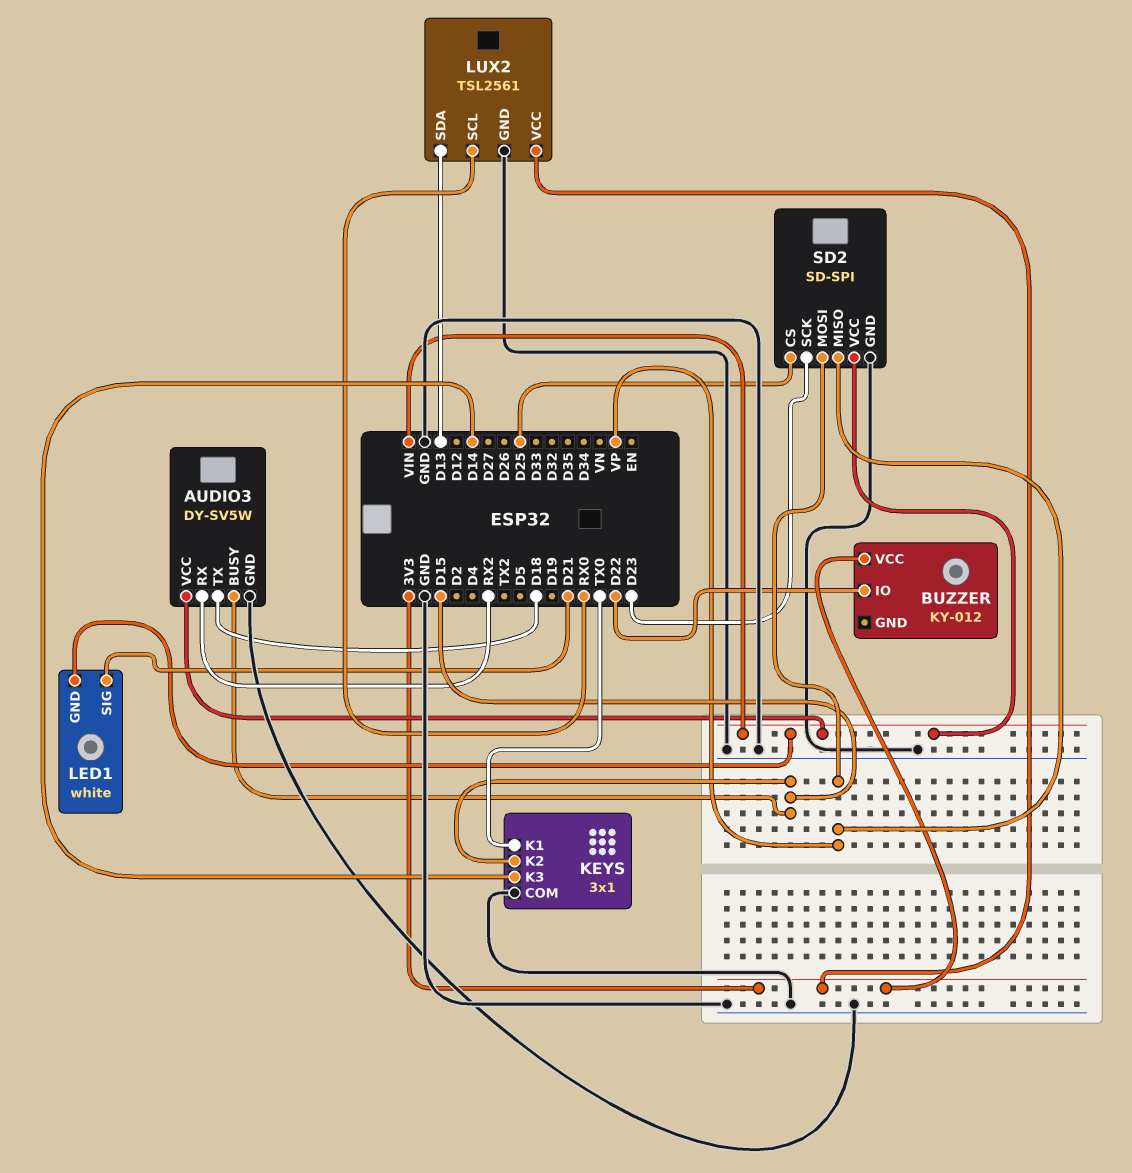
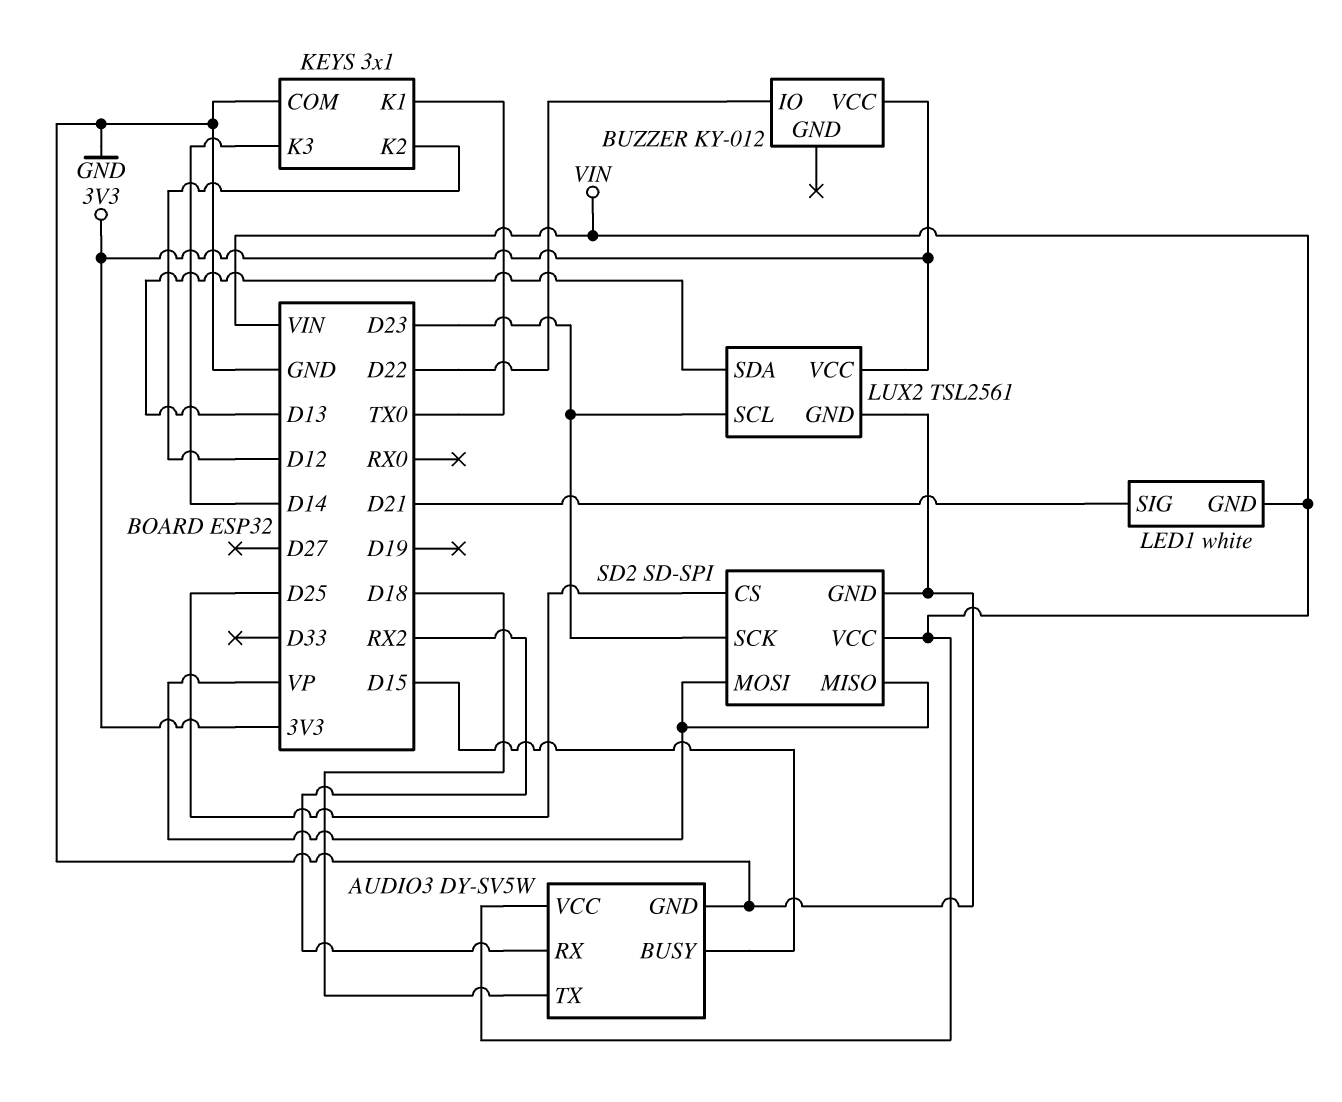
KEYS pin K2: D15 -> D12
LUX2 pin SCL: RX0 -> D23

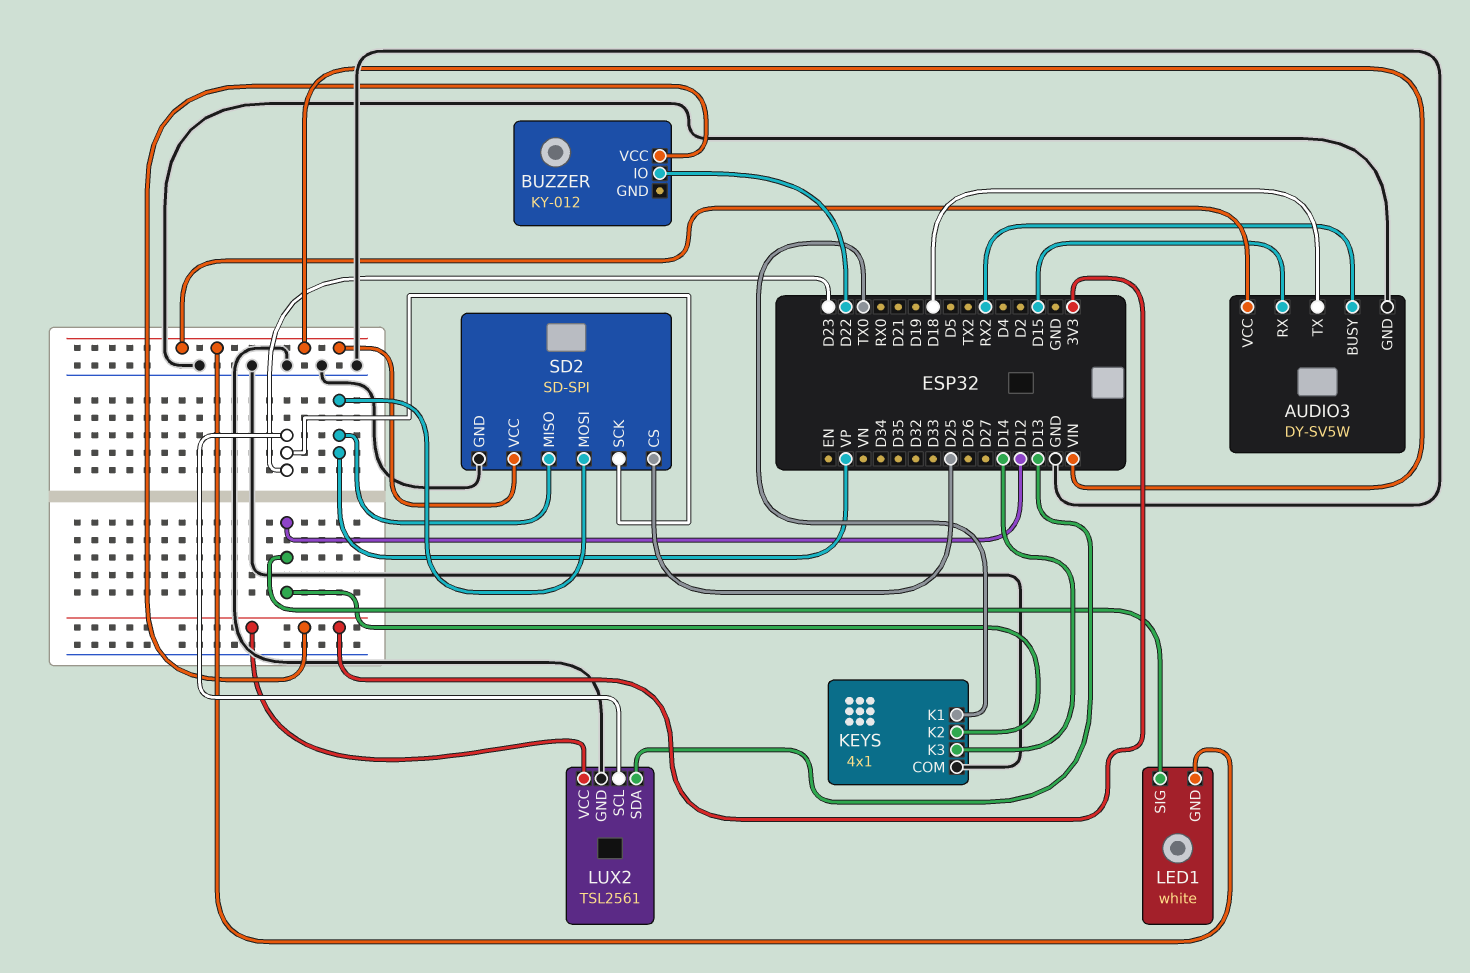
AUDIO3 pin BUSY: D15 -> RX2
AUDIO3 pin RX: RX2 -> D15
KEYS: 3x1 -> 4x1
LED1 pin SIG: D21 -> D12

